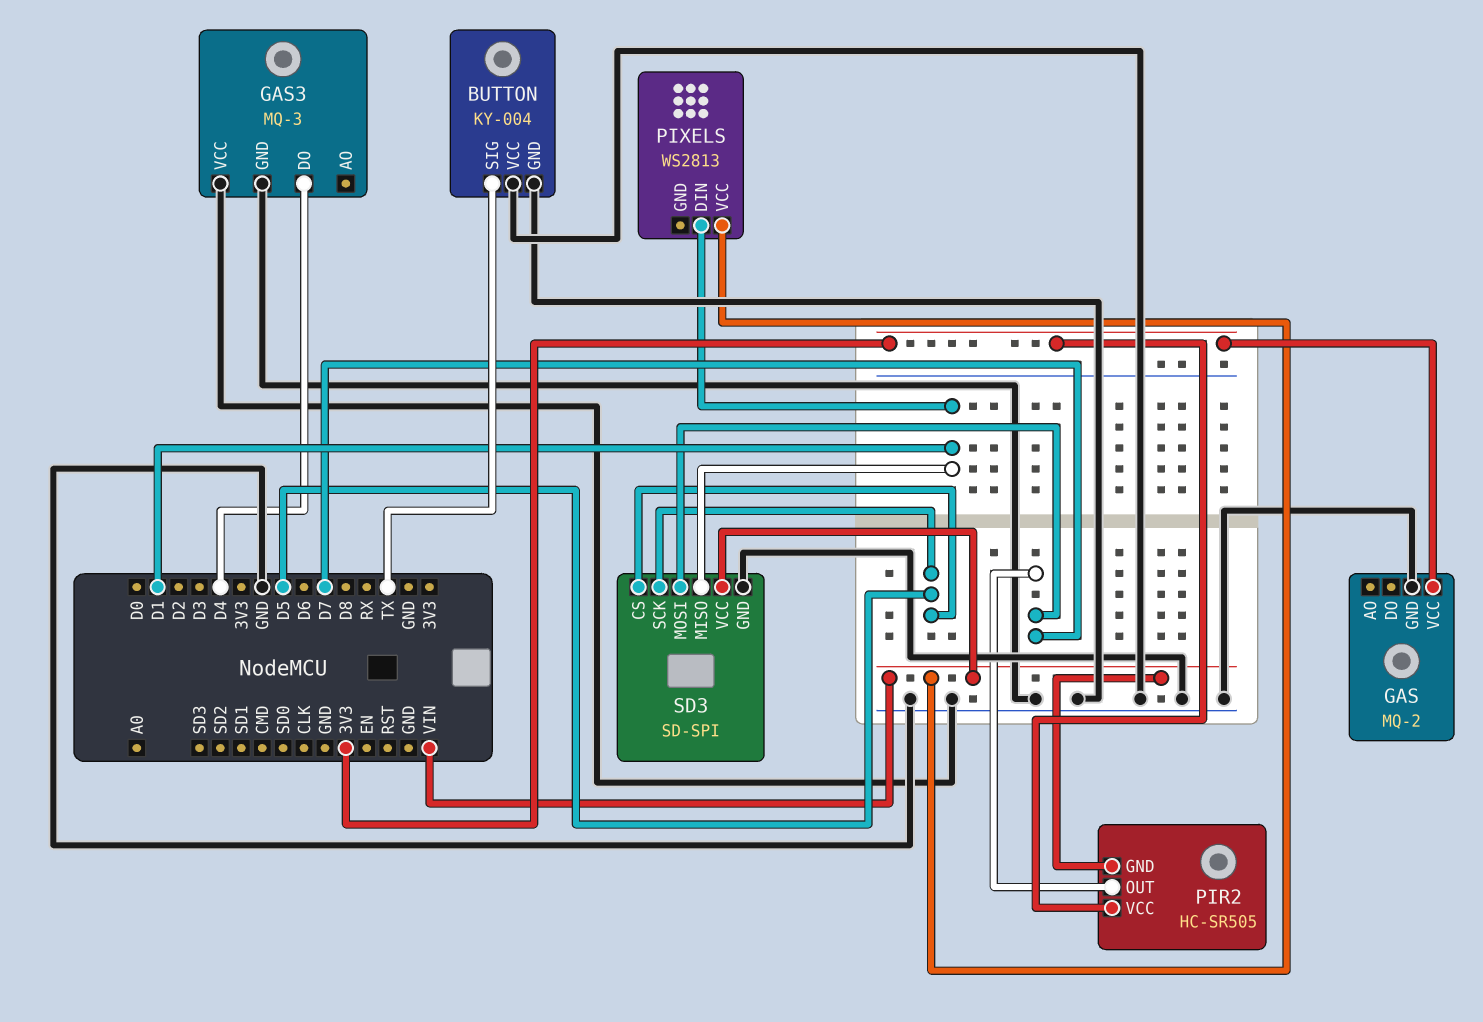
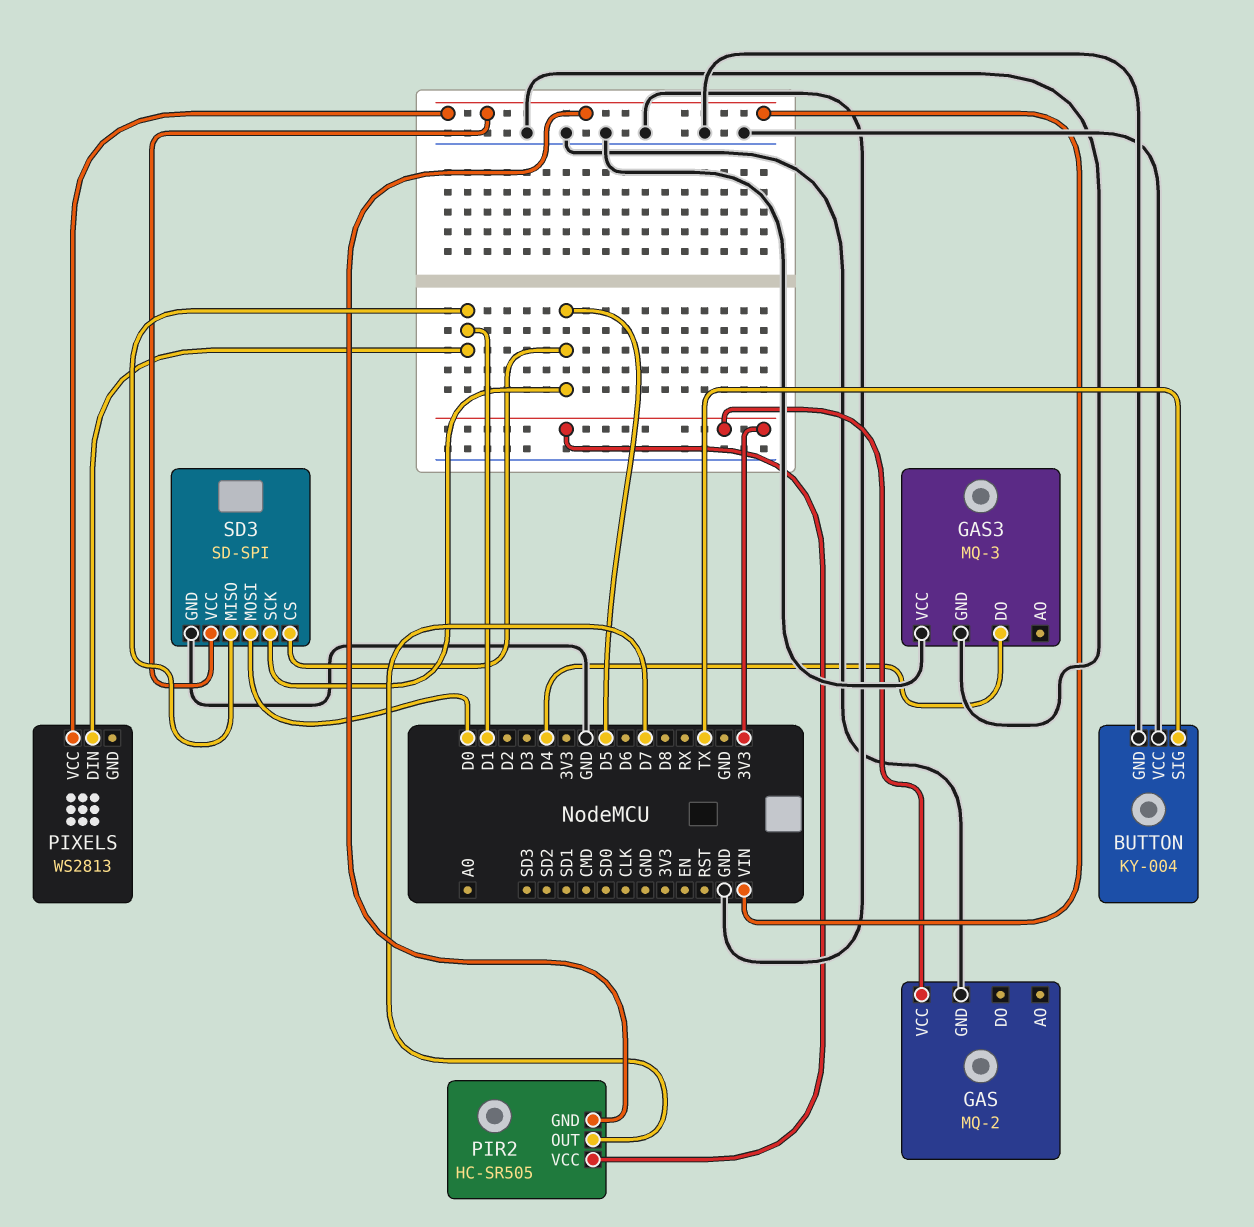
SD3 pin MOSI: D7 -> D0

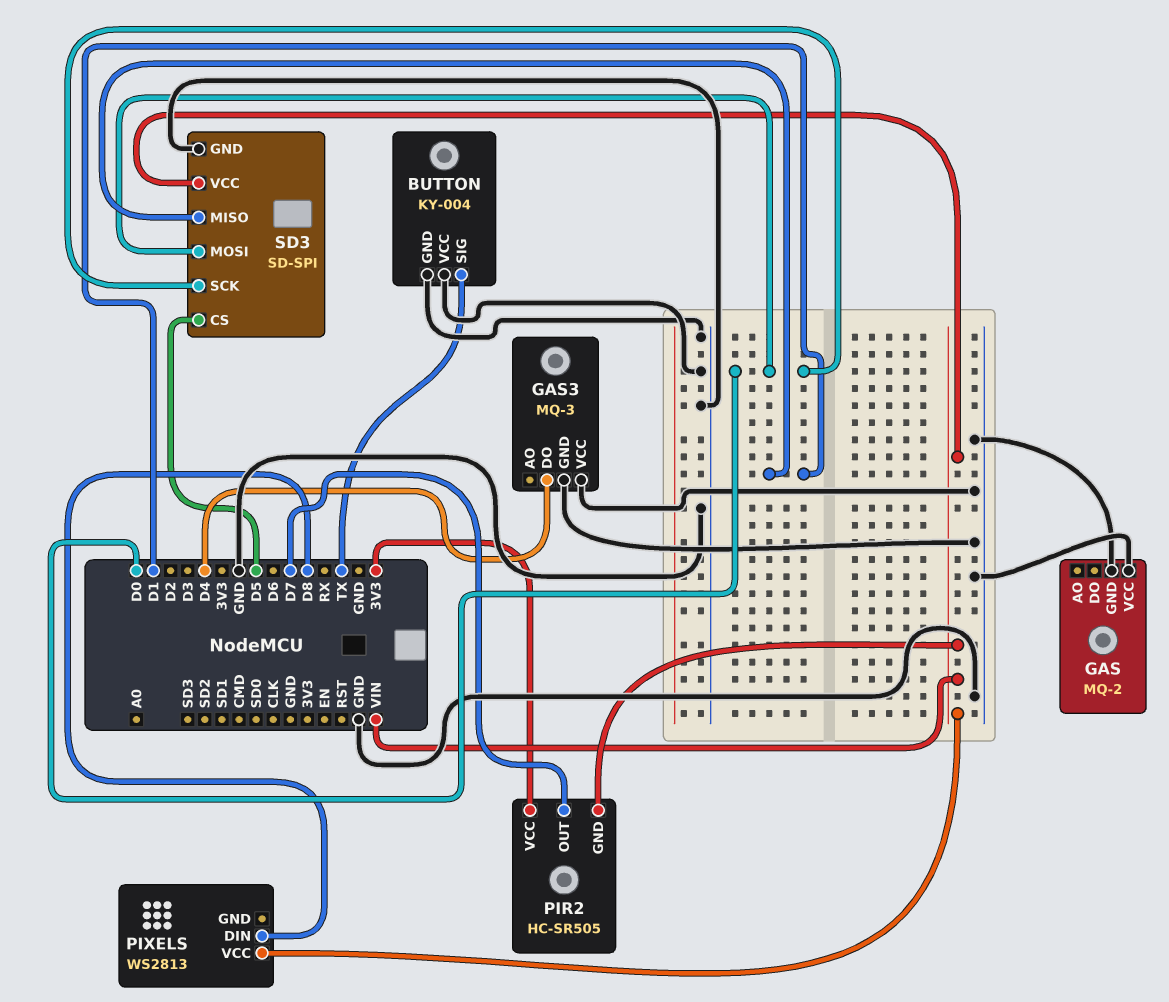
GAS pin VCC: 3V3 -> GND
PIXELS pin DIN: D1 -> D8
SD3 pin SCK: D5 -> D0

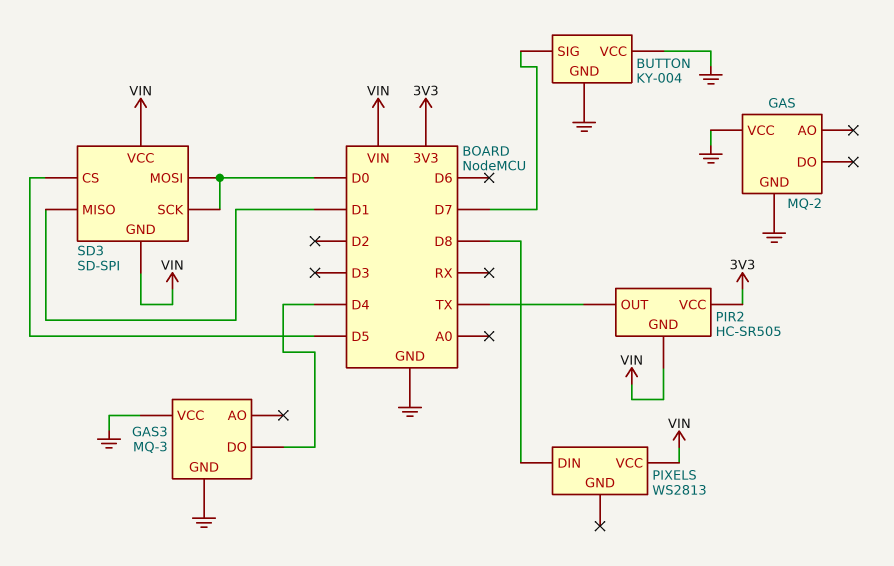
BUTTON pin SIG: TX -> D7
PIR2 pin OUT: D7 -> TX
SD3 pin GND: GND -> VIN

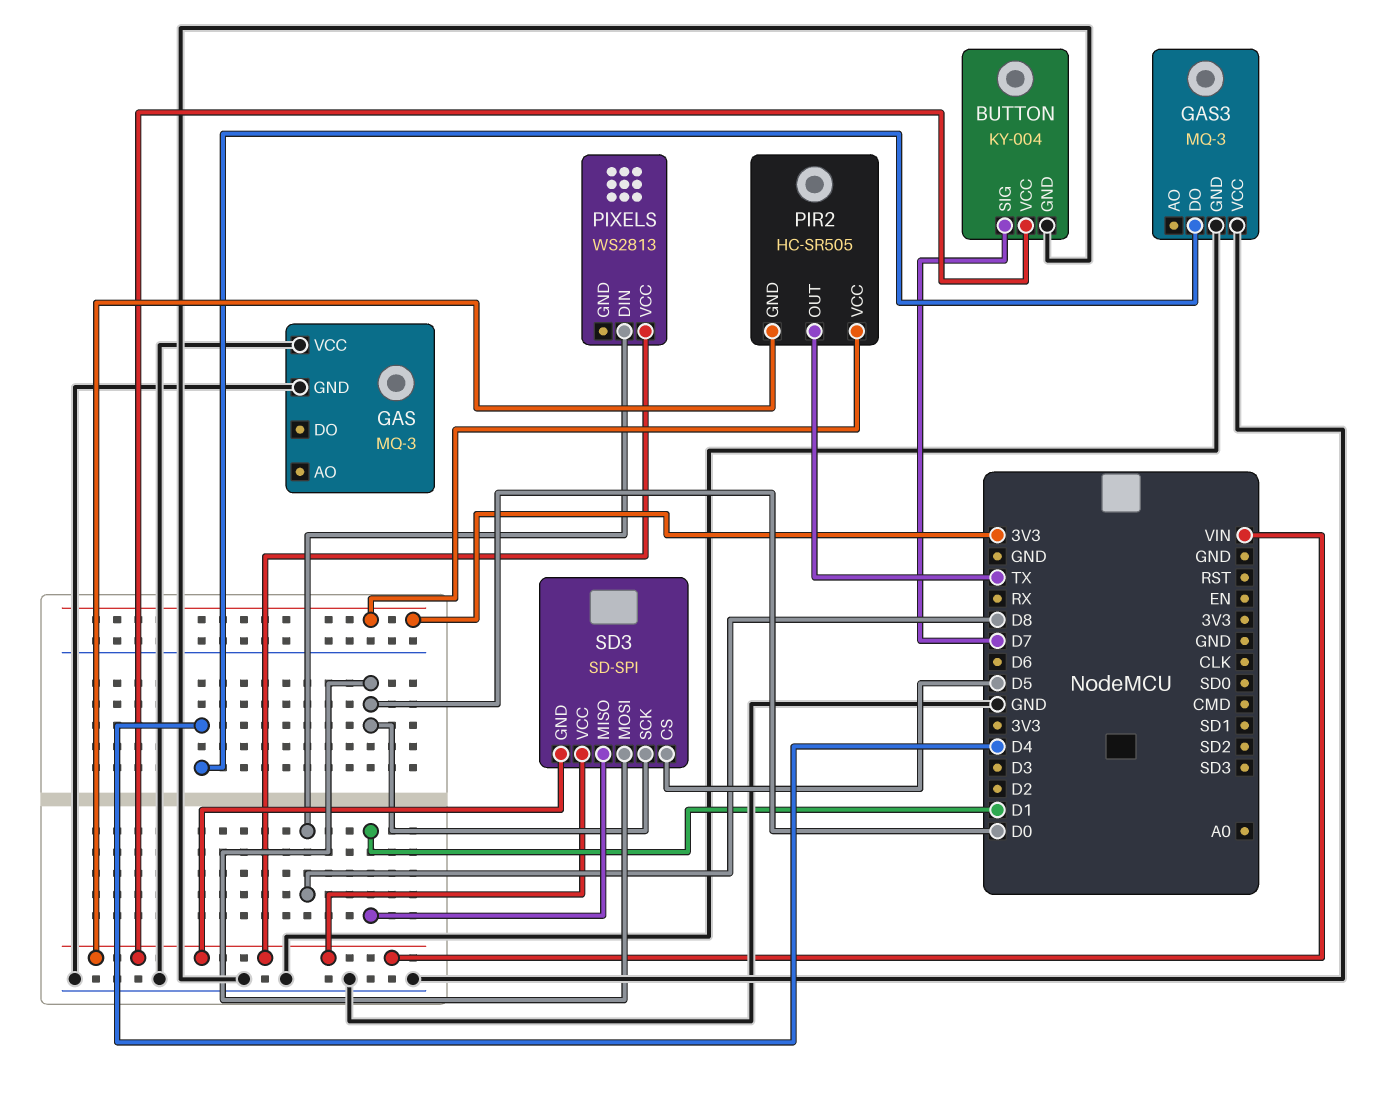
BUTTON pin VCC: GND -> VIN
GAS: MQ-2 -> MQ-3

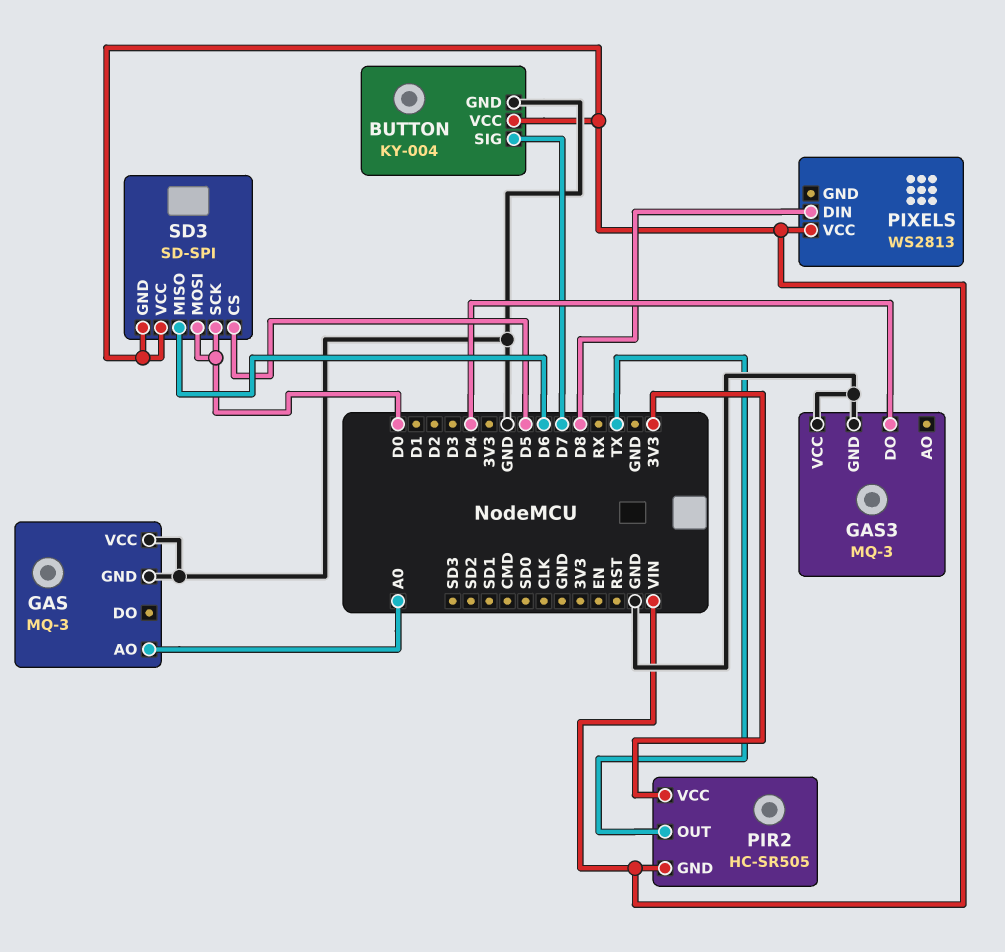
GAS pin AO: none -> A0
SD3 pin MISO: D1 -> D6

